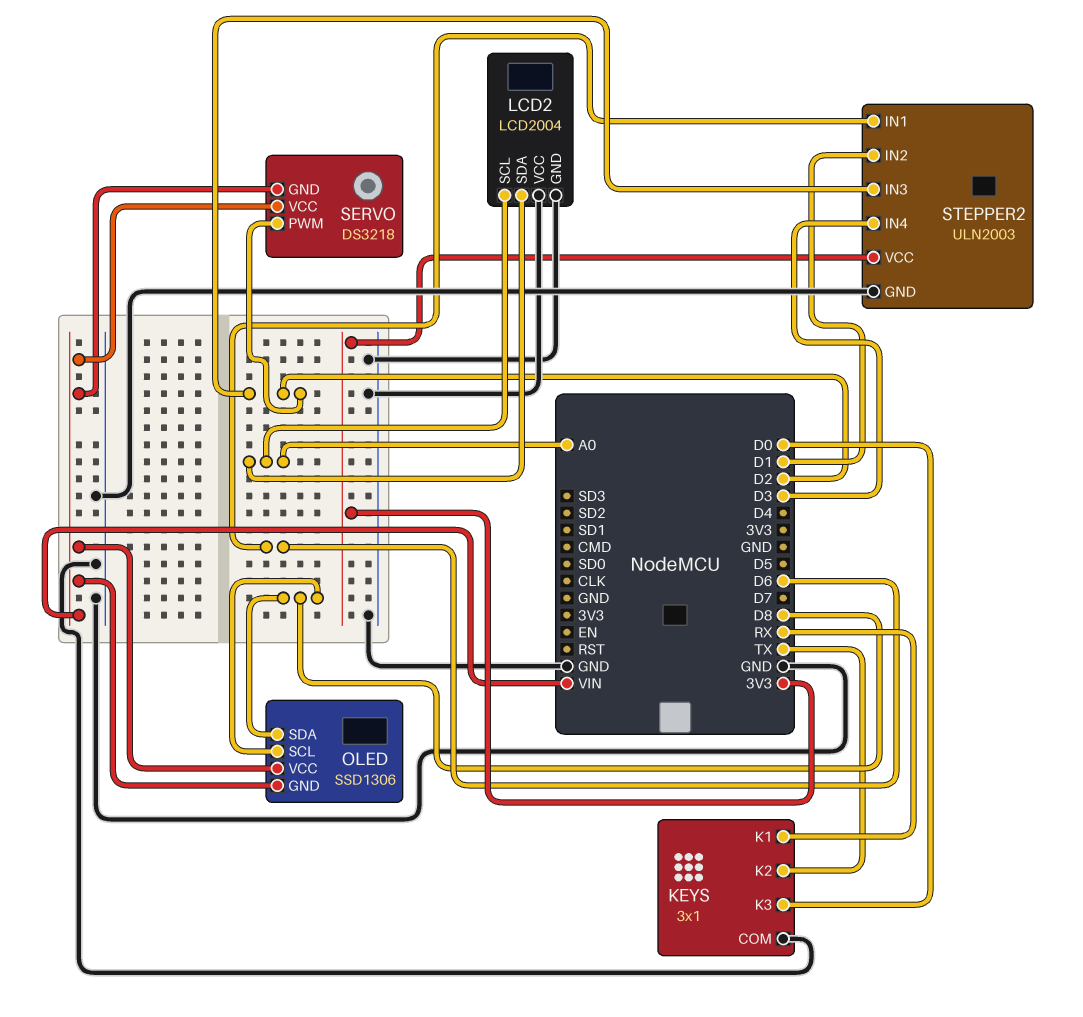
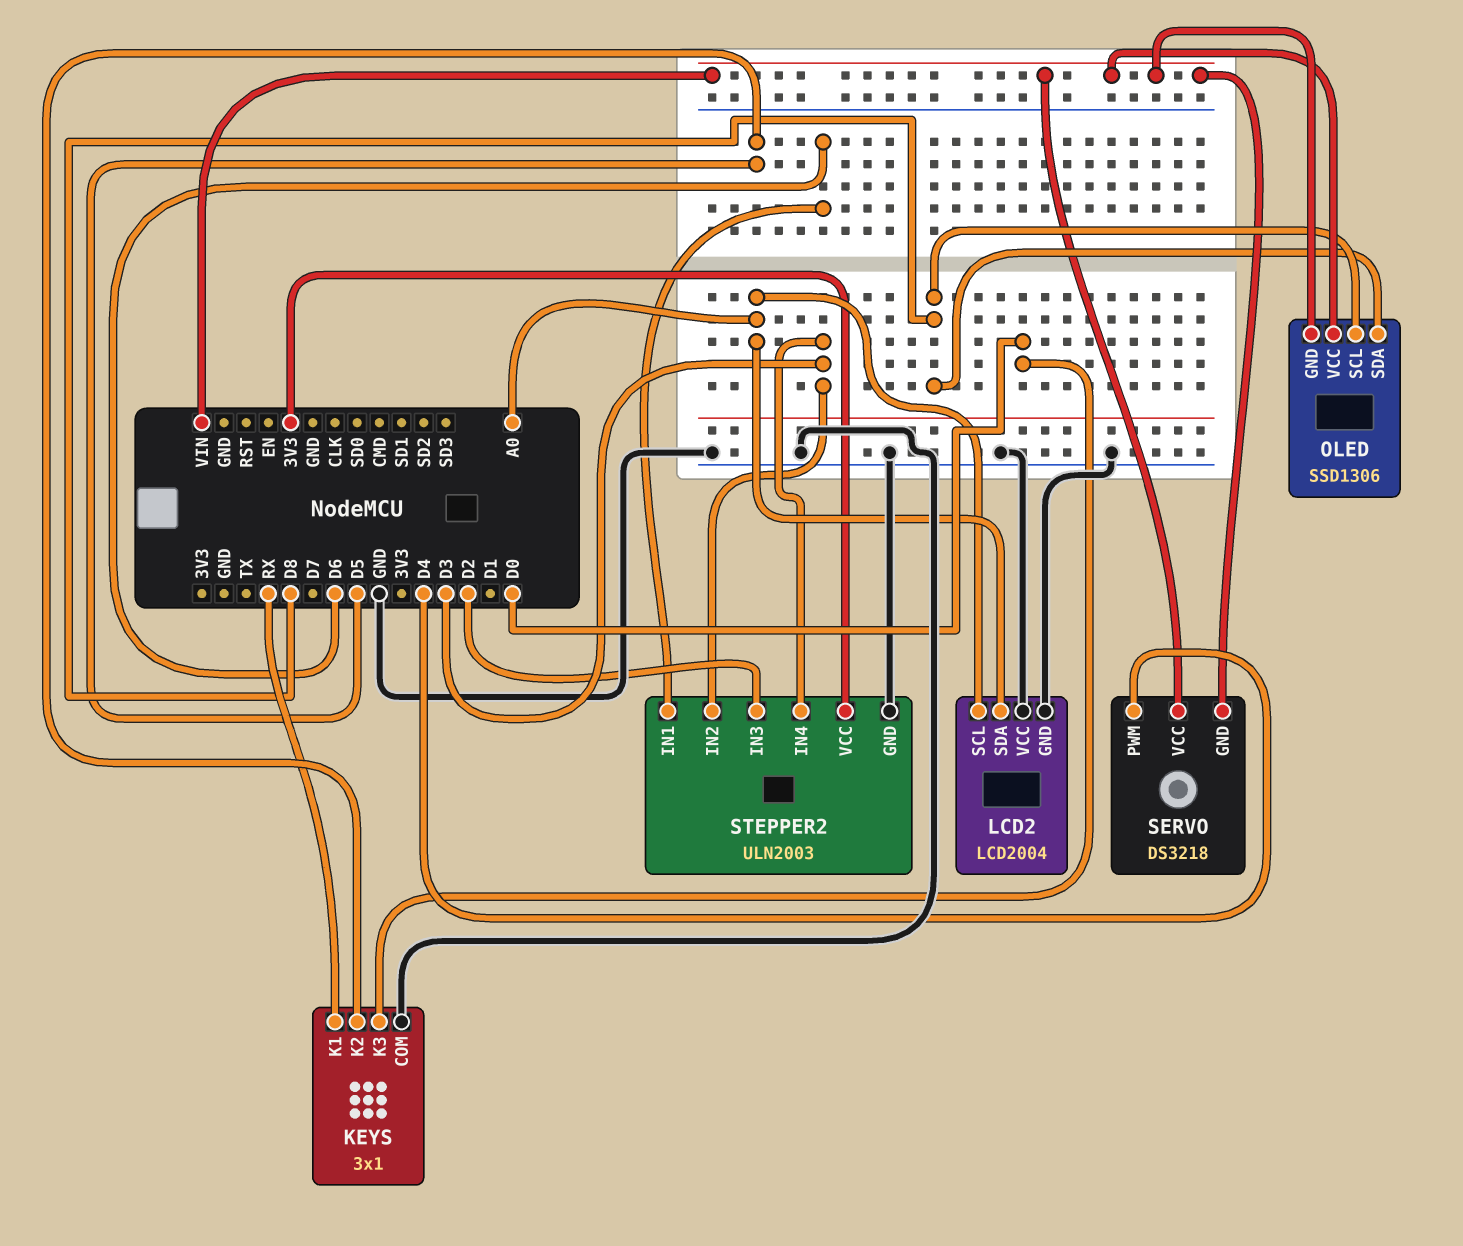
KEYS pin K2: TX -> D5
SERVO pin PWM: D2 -> D4
STEPPER2 pin IN2: D1 -> D3

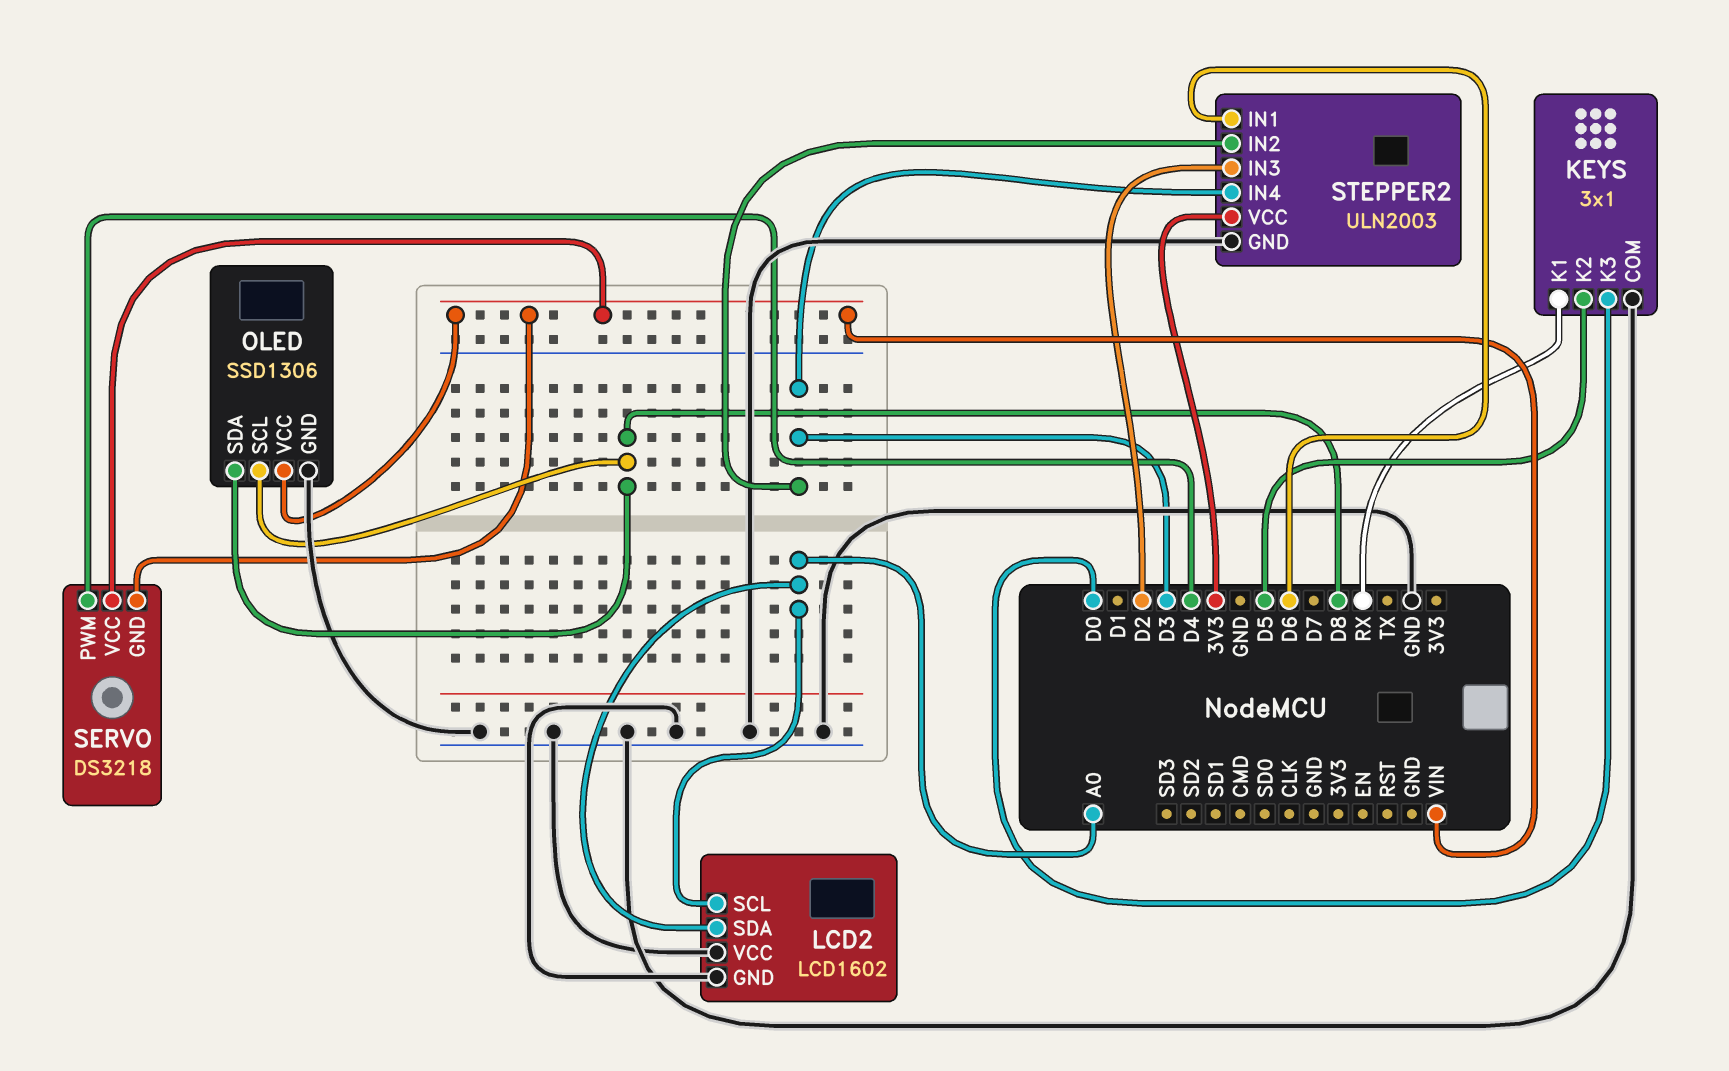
LCD2: LCD2004 -> LCD1602
OLED pin GND: VIN -> GND

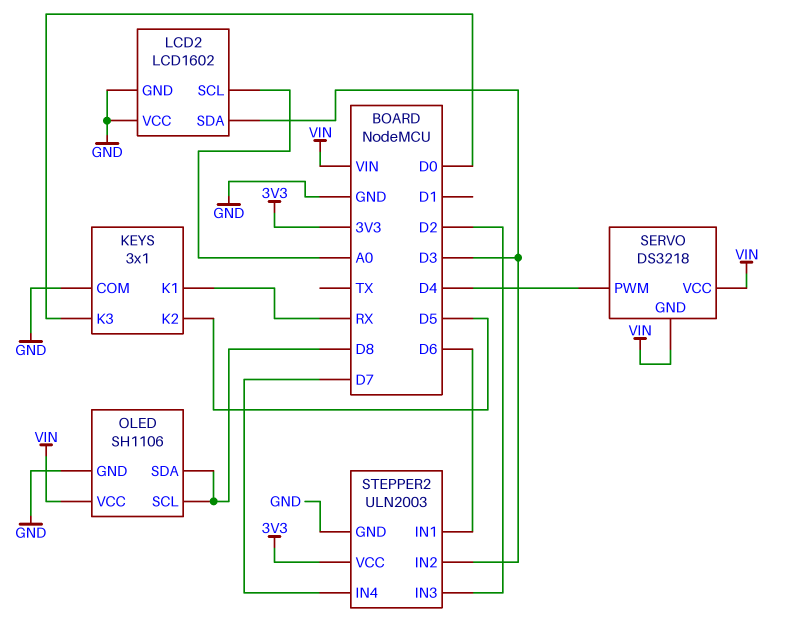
LCD2 pin SDA: A0 -> D3
OLED: SSD1306 -> SH1106
STEPPER2 pin IN4: D3 -> D7

